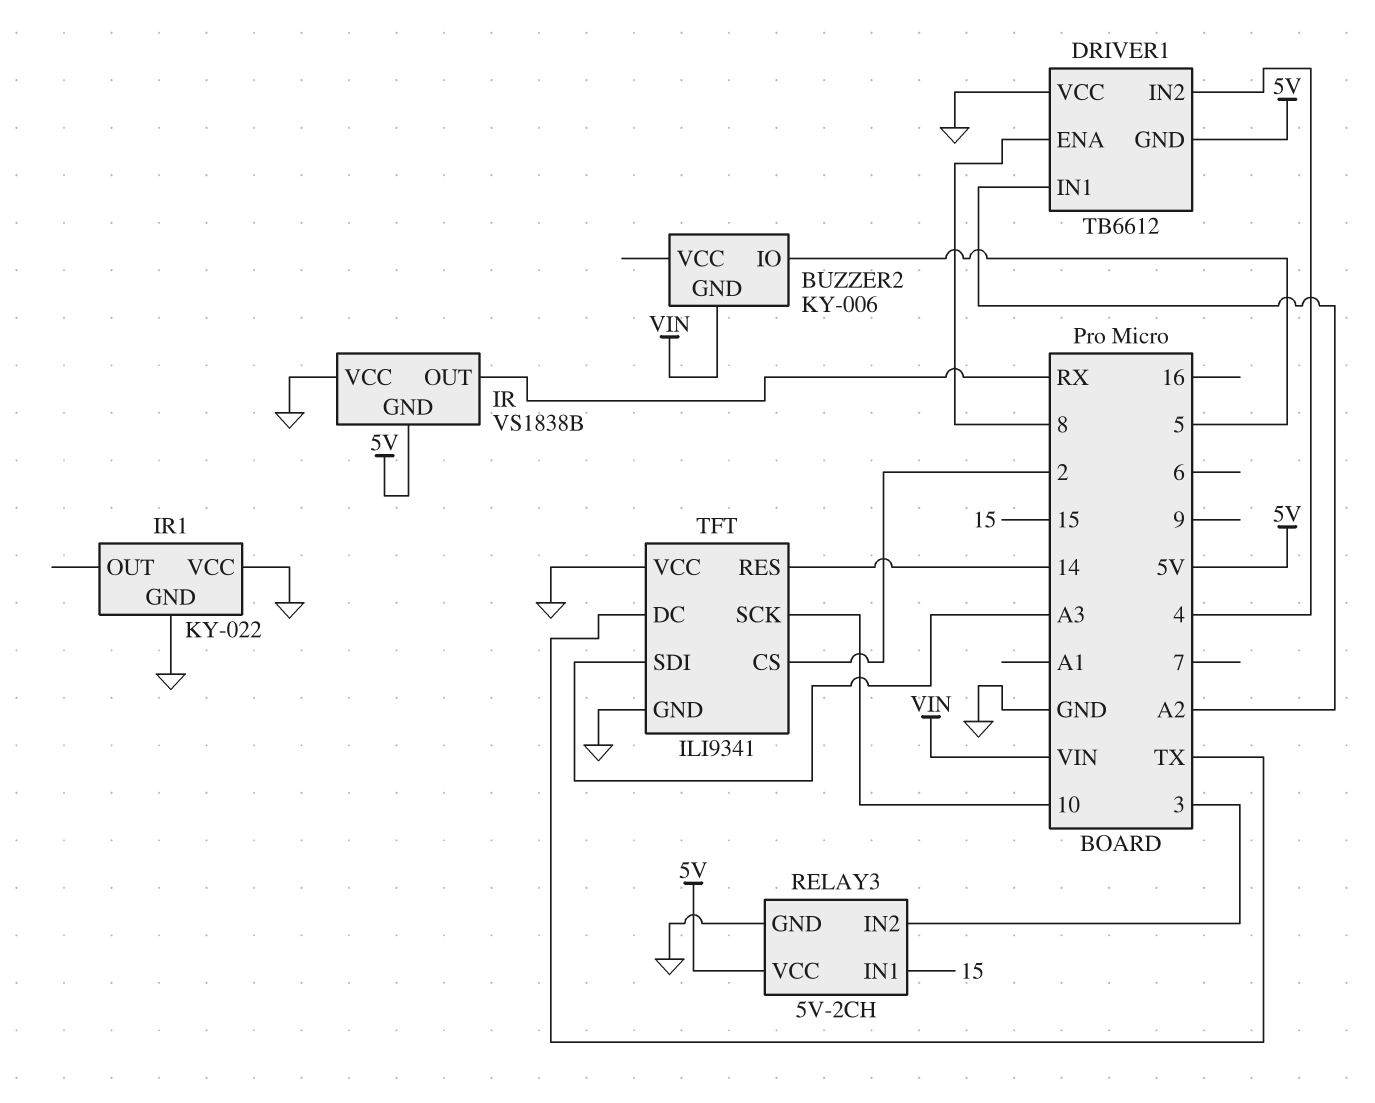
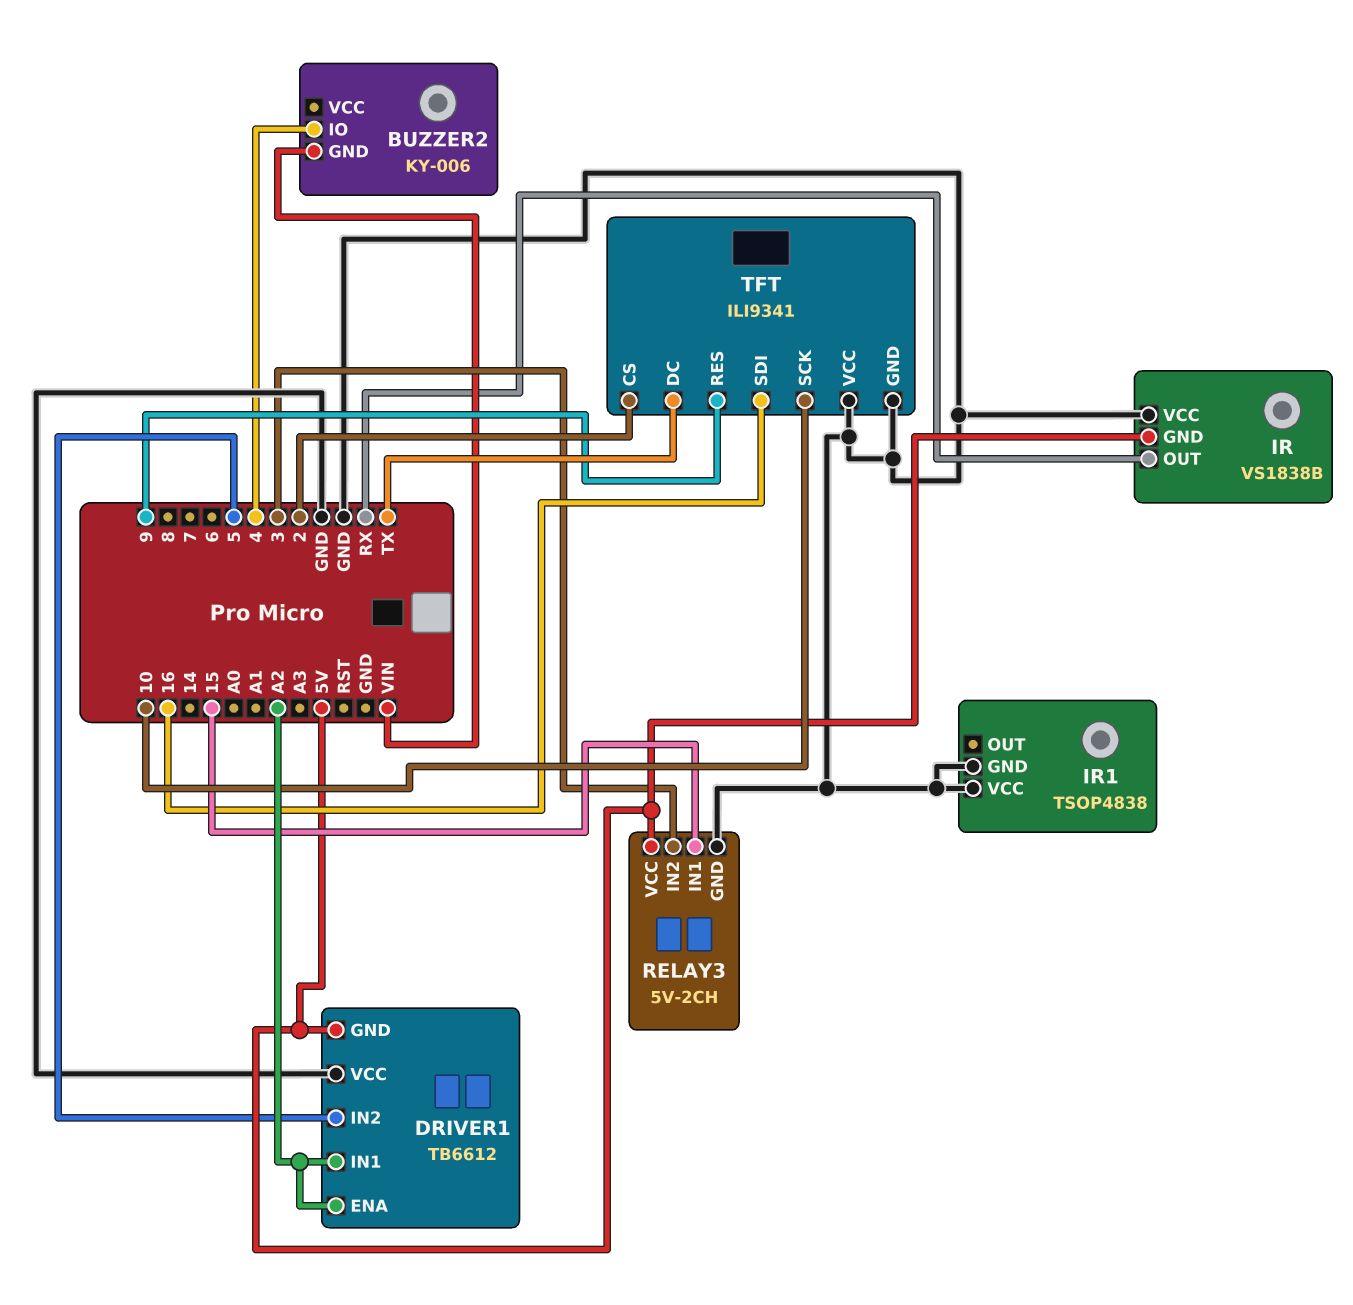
BUZZER2 pin IO: 5 -> 4
DRIVER1 pin ENA: 8 -> A2
DRIVER1 pin IN2: 4 -> 5
IR1: KY-022 -> TSOP4838
TFT pin RES: 14 -> 9
TFT pin SDI: A3 -> 16

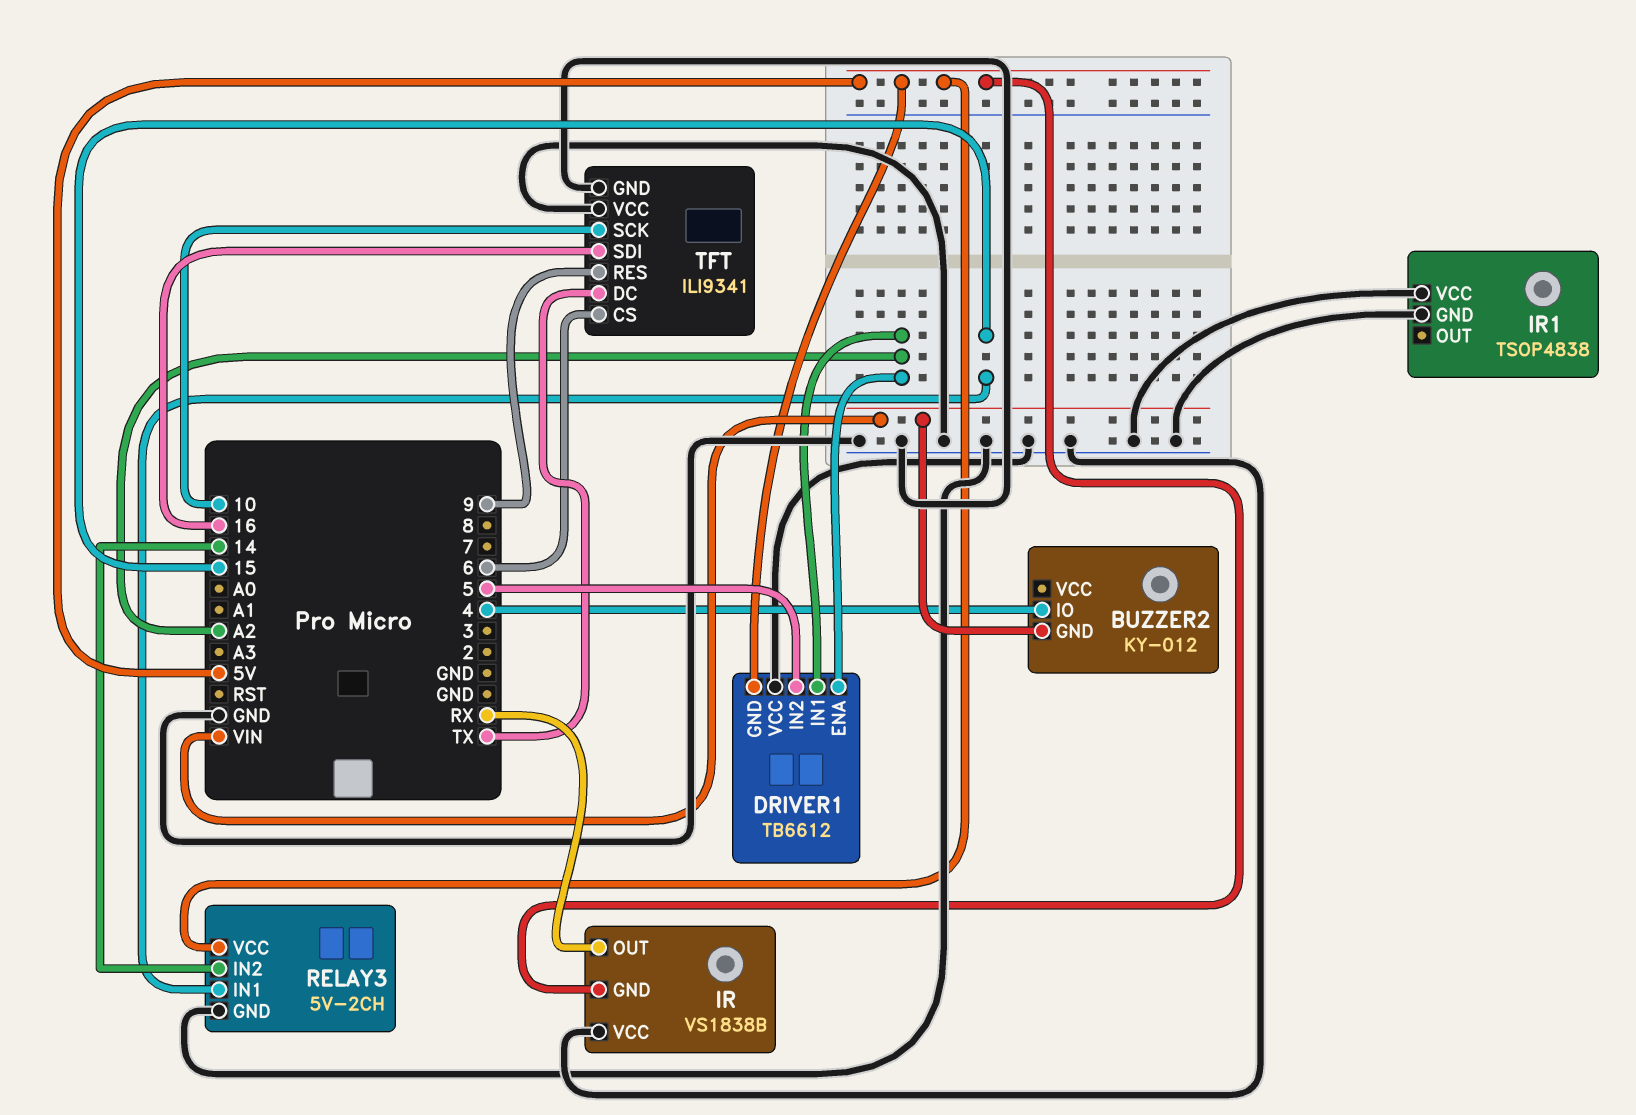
BUZZER2: KY-006 -> KY-012
RELAY3 pin IN2: 3 -> 14
TFT pin CS: 2 -> 6

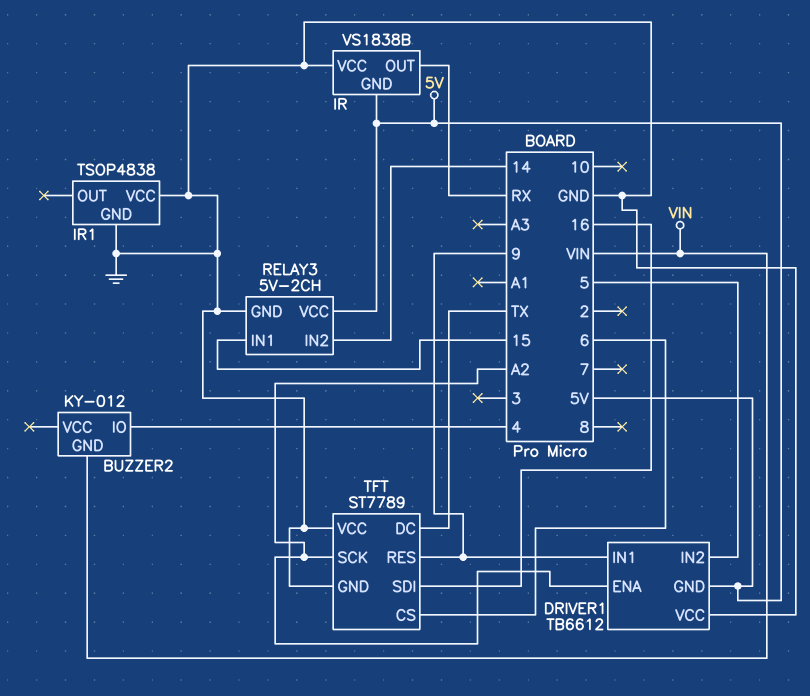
DRIVER1 pin IN1: A2 -> 9
TFT: ILI9341 -> ST7789
TFT pin SCK: 10 -> A2

